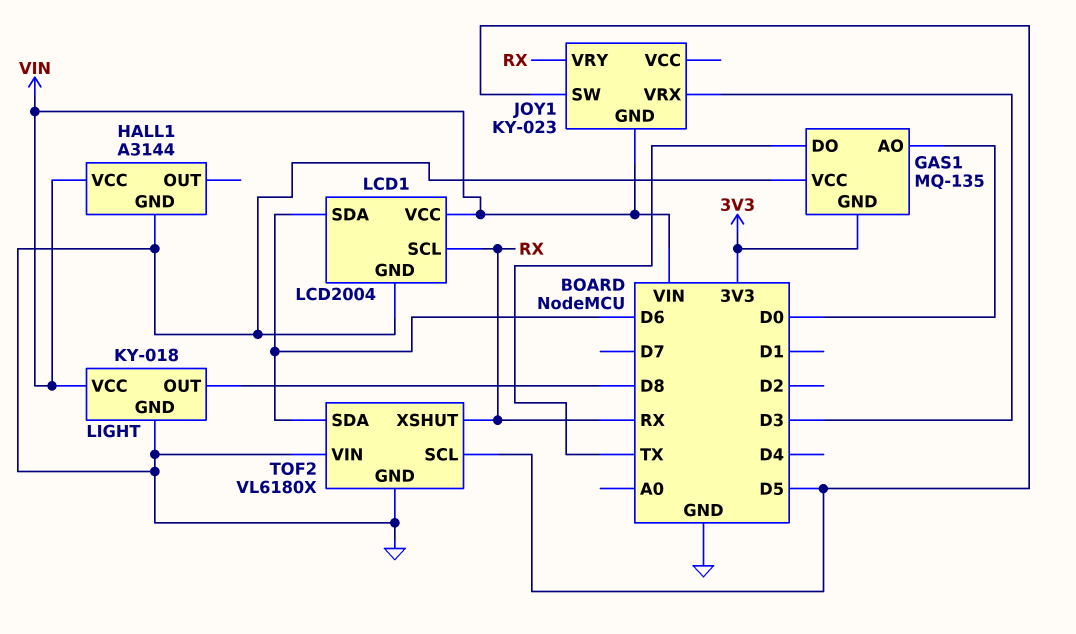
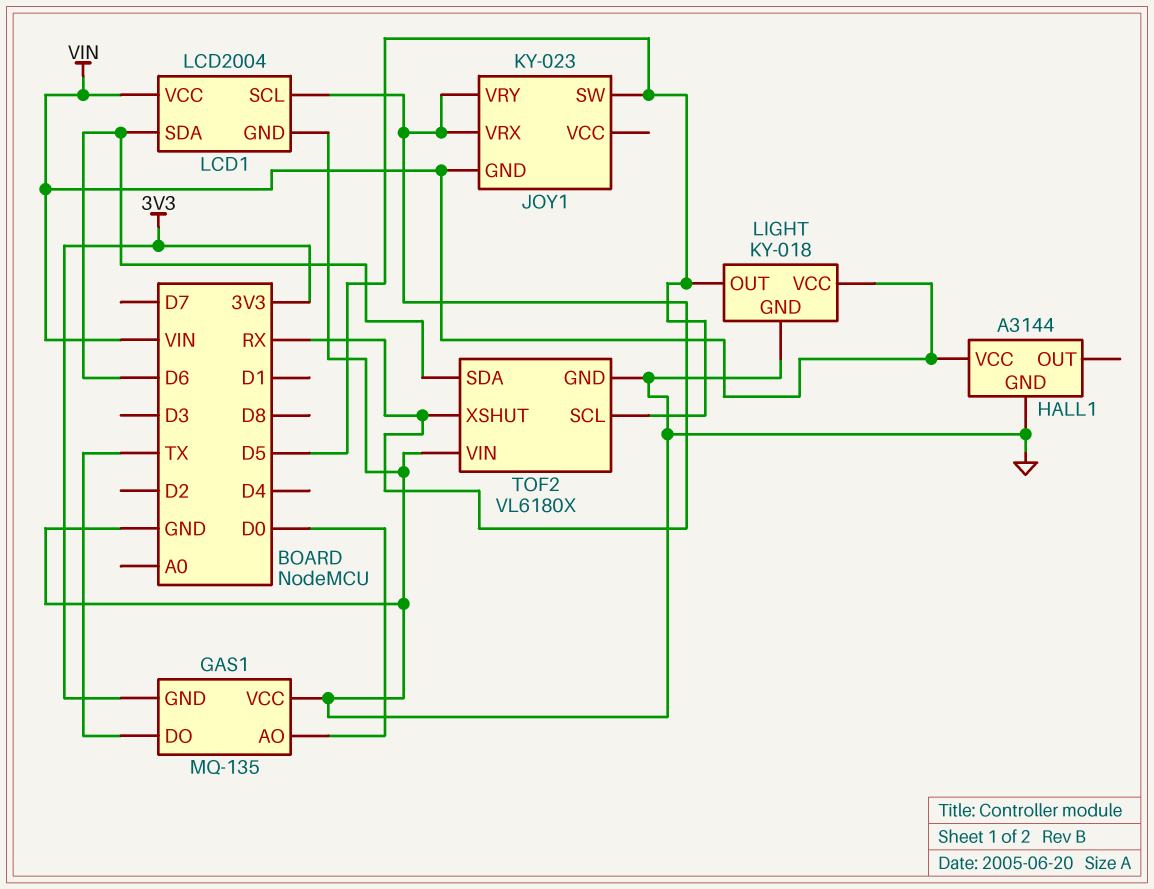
JOY1 pin VRX: D3 -> RX
LIGHT pin OUT: D8 -> D5

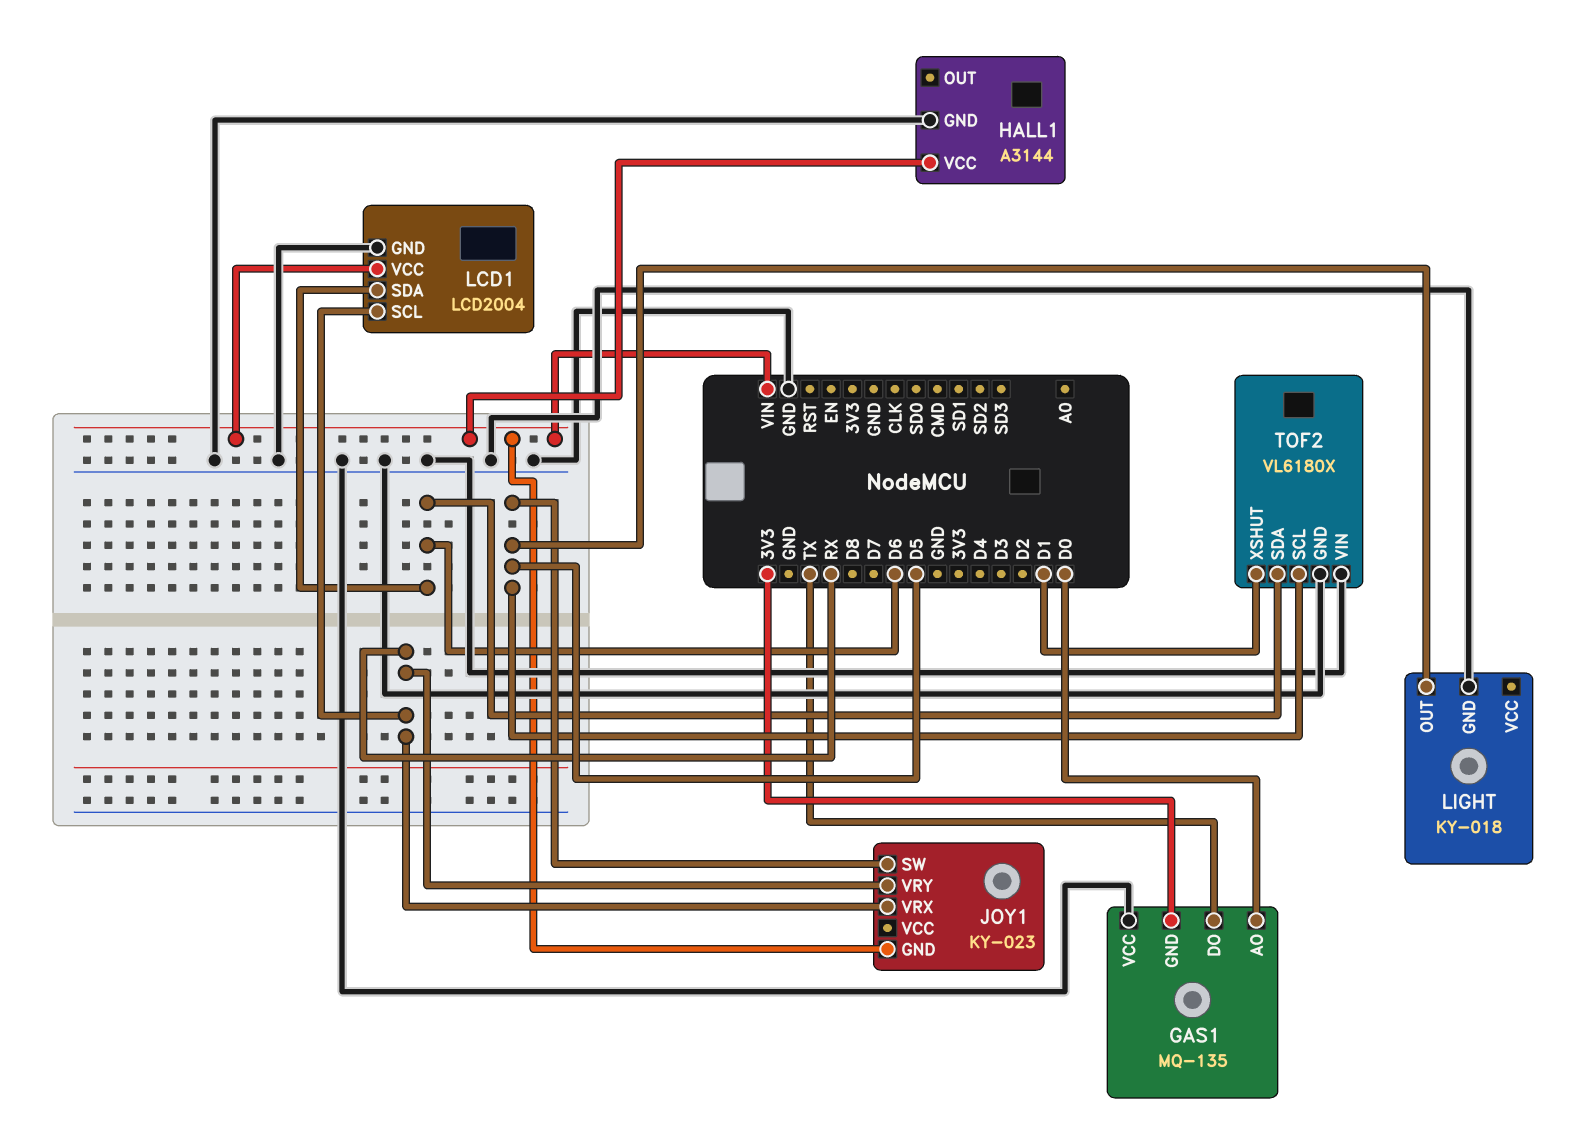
LIGHT pin VCC: VIN -> none
TOF2 pin XSHUT: RX -> D1

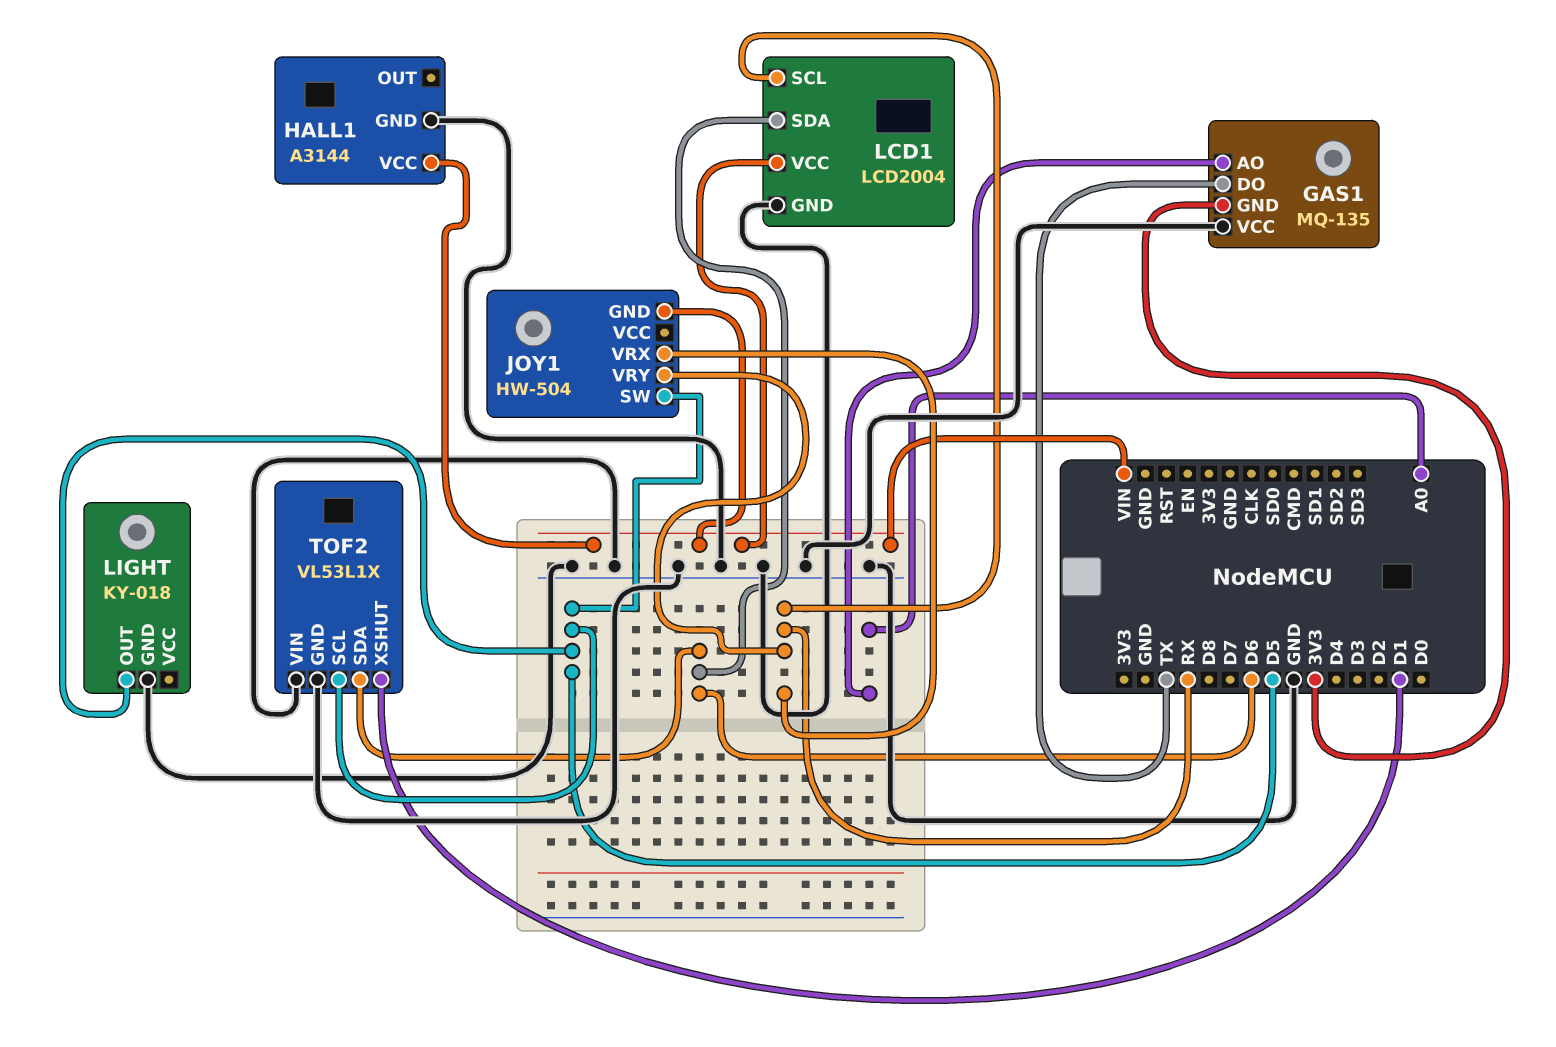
GAS1 pin AO: D0 -> A0
JOY1: KY-023 -> HW-504
TOF2: VL6180X -> VL53L1X

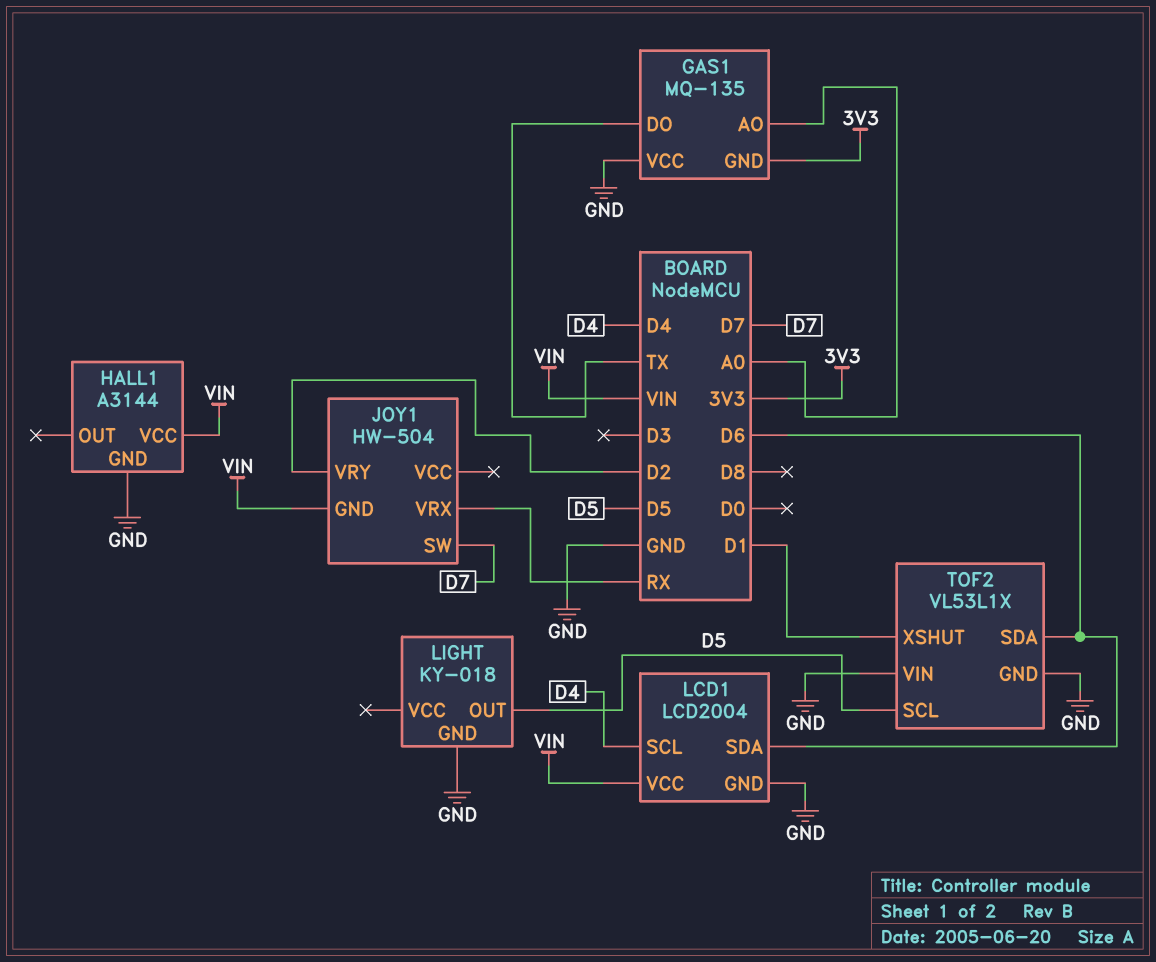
JOY1 pin SW: D5 -> D7
JOY1 pin VRY: RX -> D2
LCD1 pin SCL: RX -> D4

